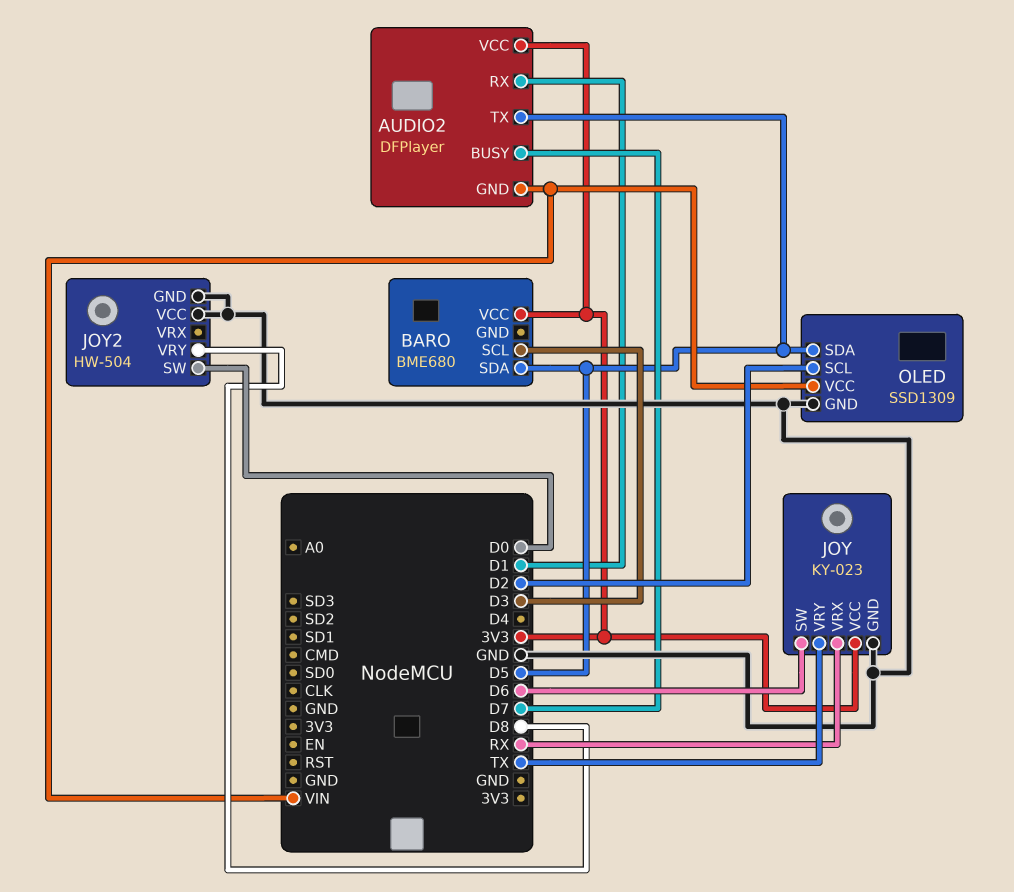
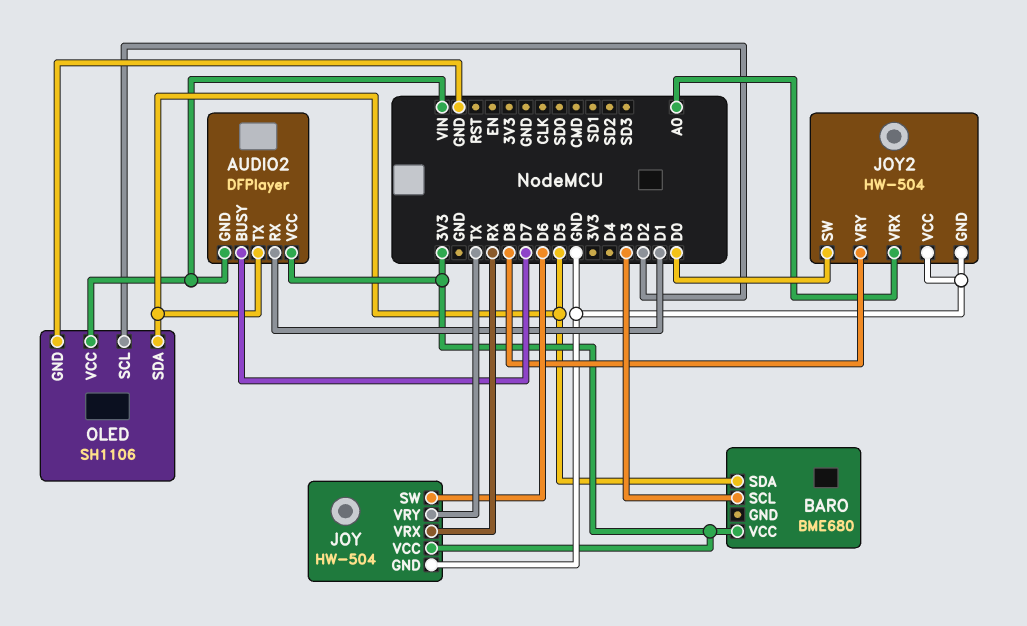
JOY: KY-023 -> HW-504
JOY2 pin VRX: none -> A0
OLED: SSD1309 -> SH1106

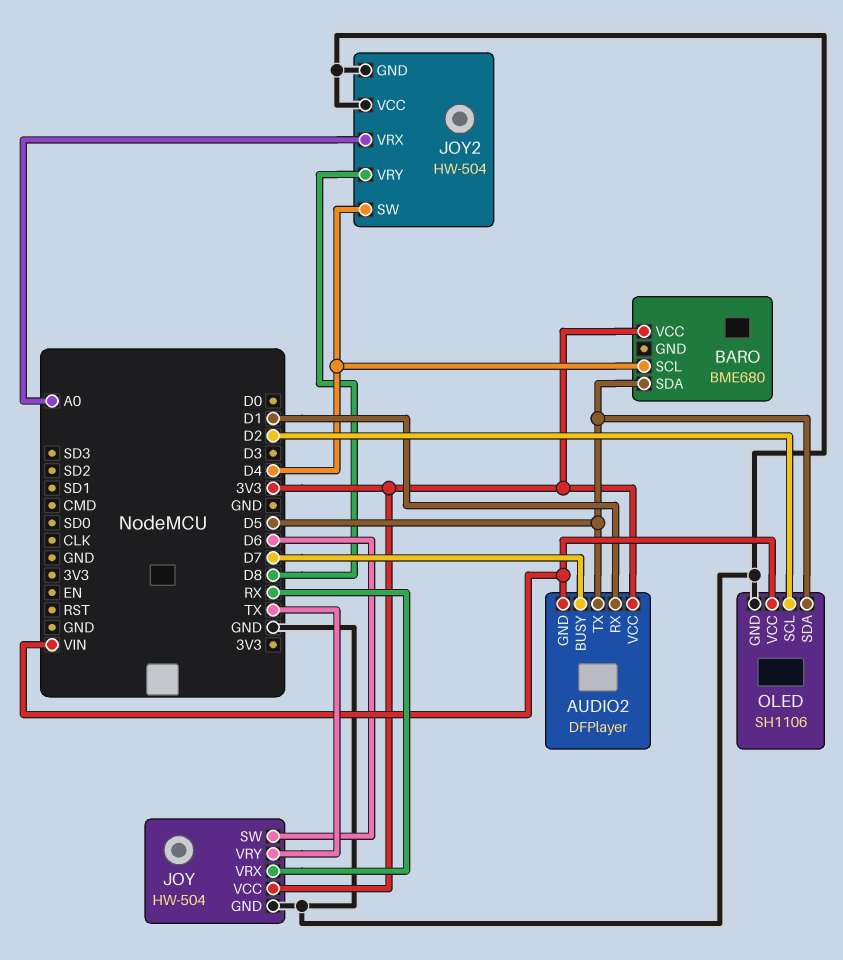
BARO pin SCL: D3 -> D4
JOY2 pin SW: D0 -> D4

